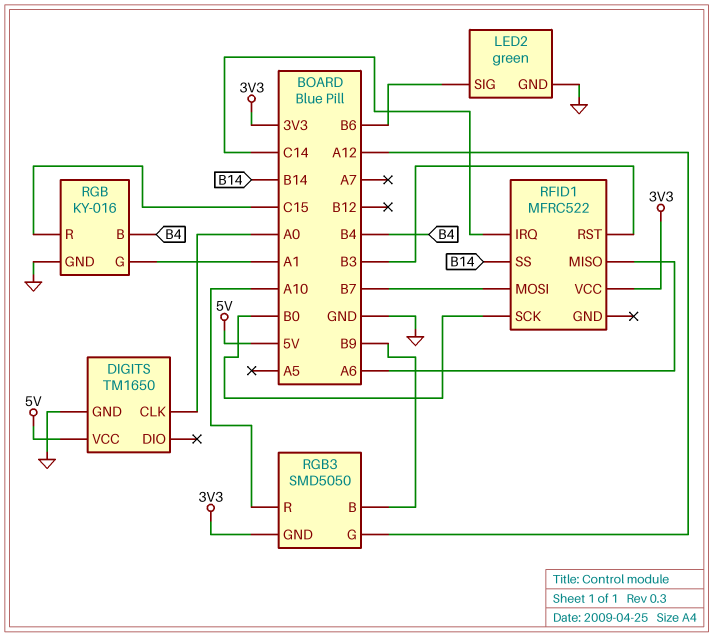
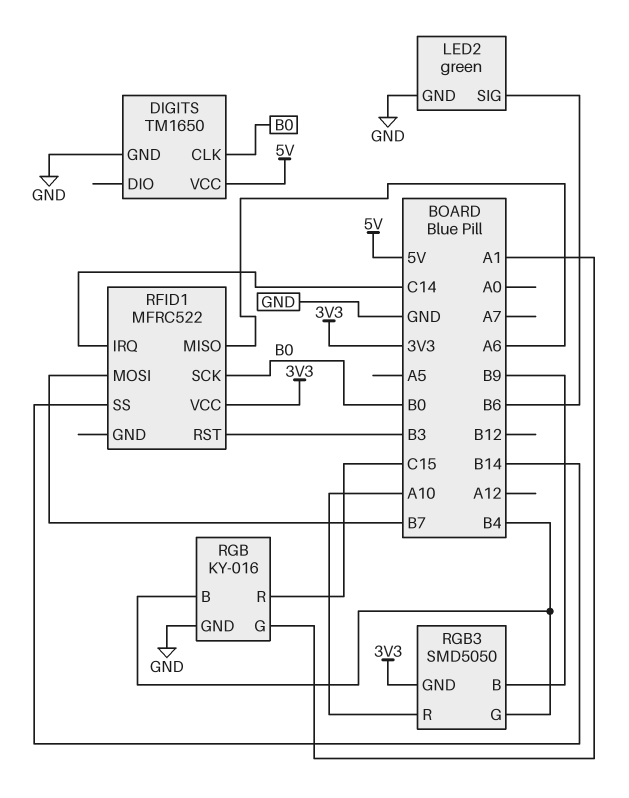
DIGITS pin CLK: A0 -> B0
RGB3 pin G: A12 -> B4

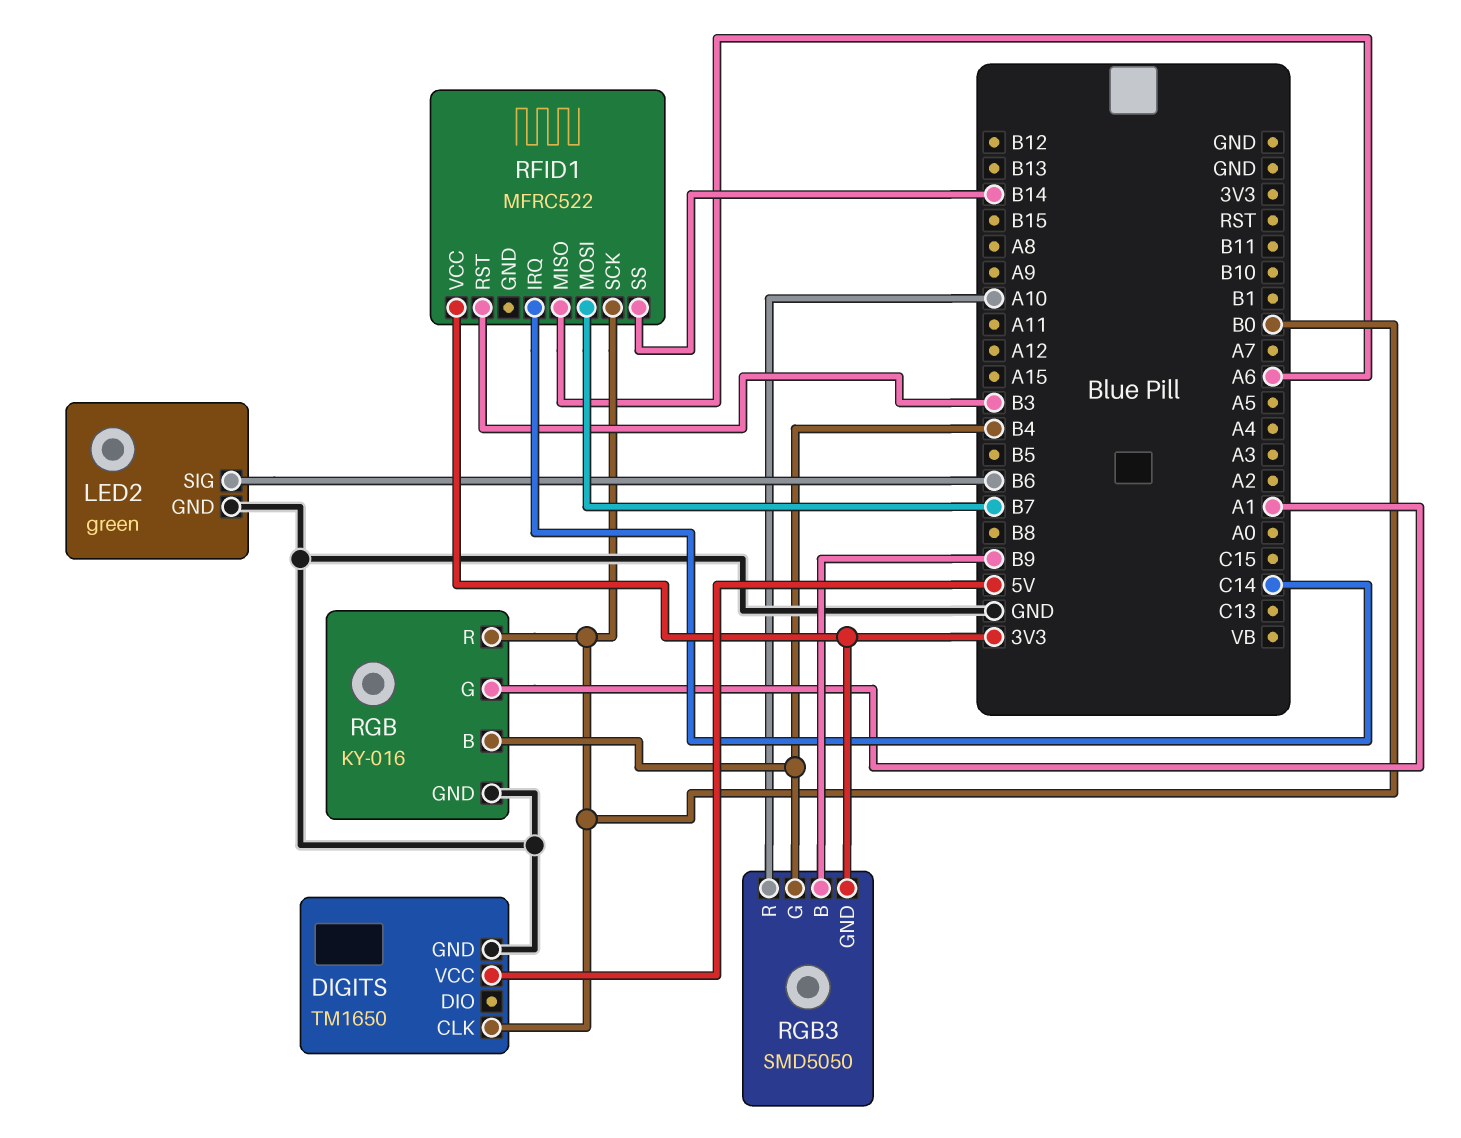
RGB pin R: C15 -> B0

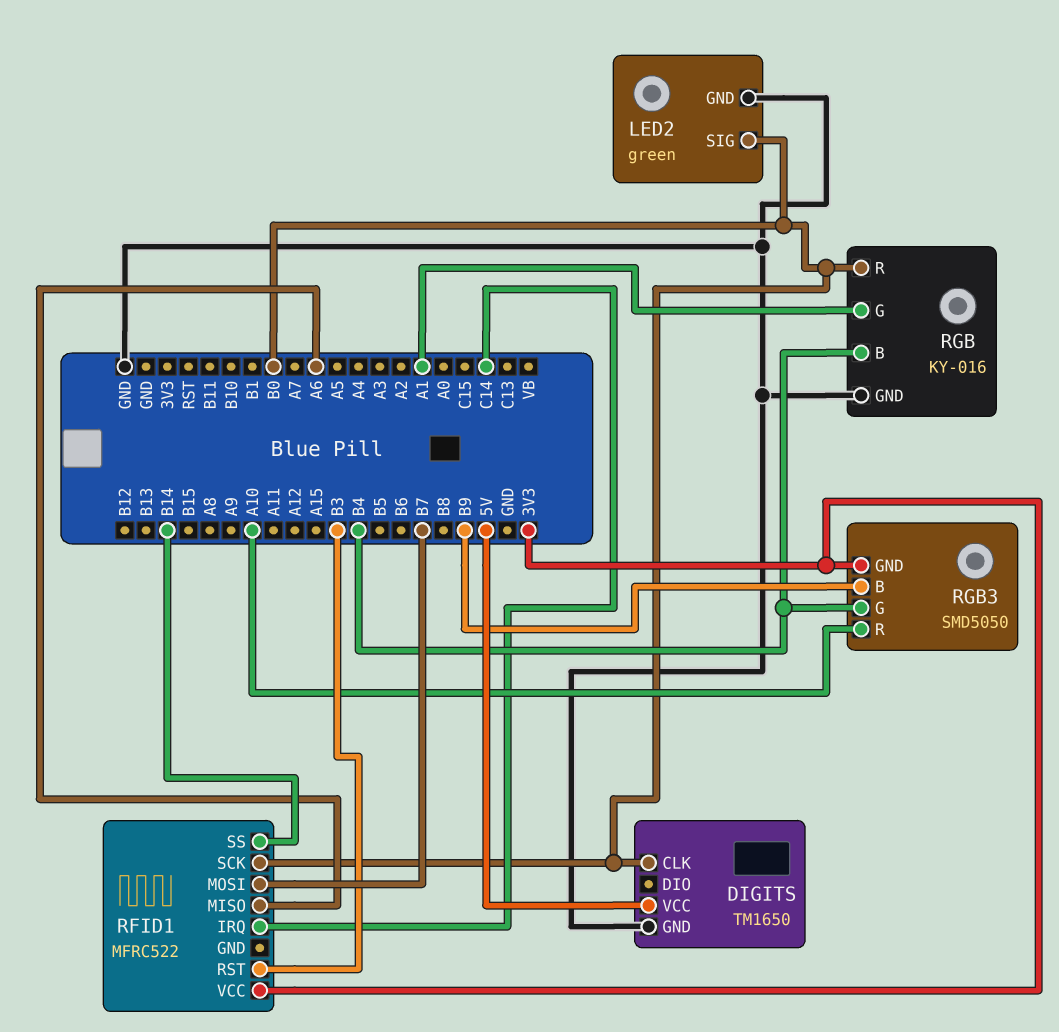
LED2 pin SIG: B6 -> B0

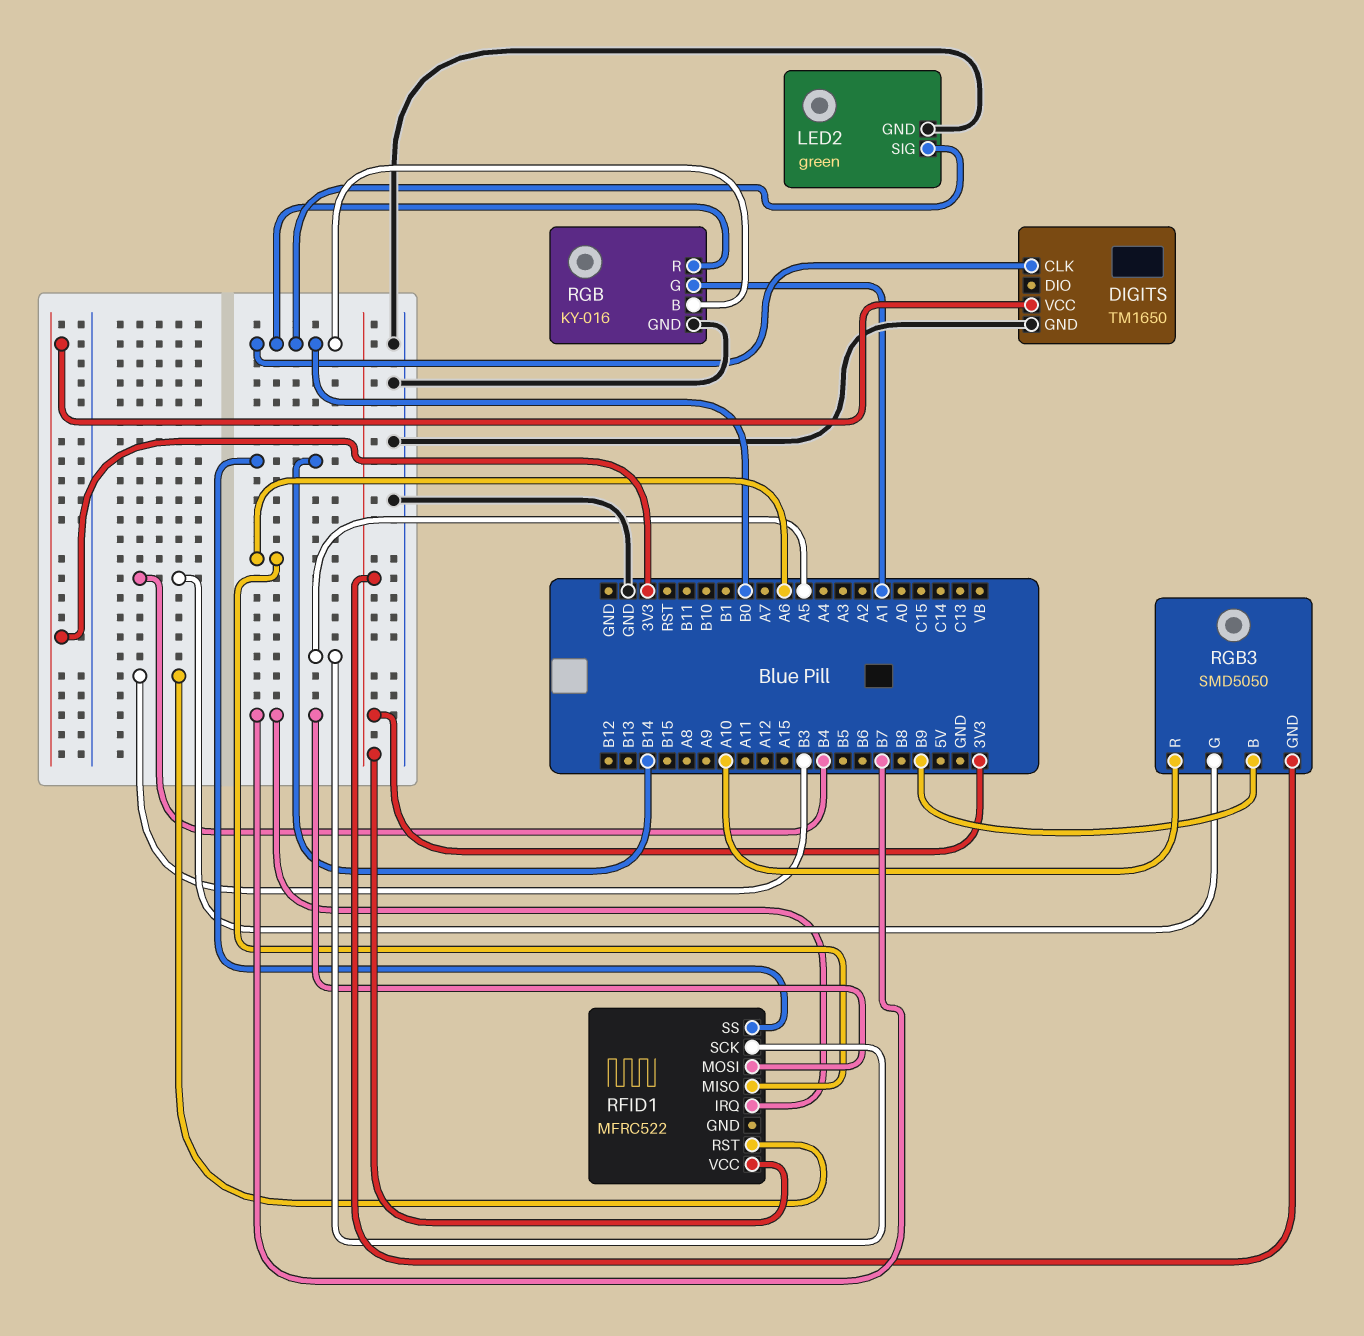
DIGITS pin VCC: 5V -> 3V3
RFID1 pin IRQ: C14 -> B7
RFID1 pin SCK: B0 -> A5
RGB pin B: B4 -> B0

